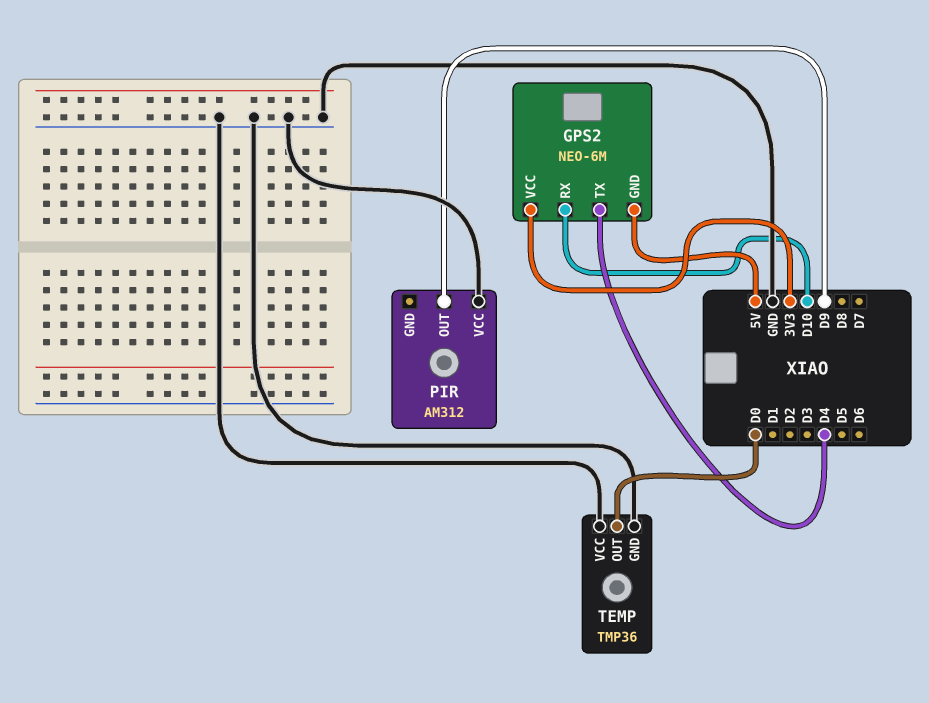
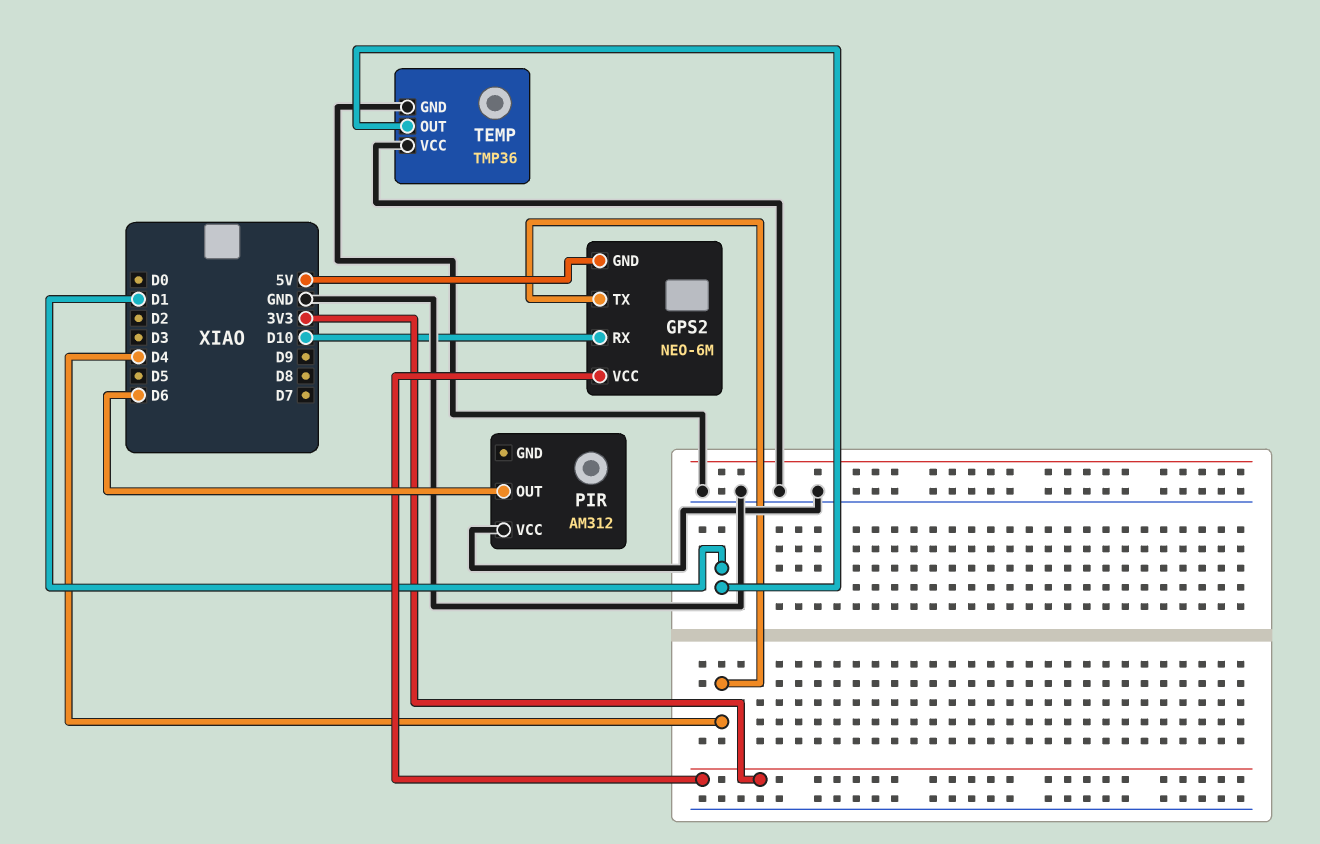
PIR pin OUT: D9 -> D6
TEMP pin OUT: D0 -> D1

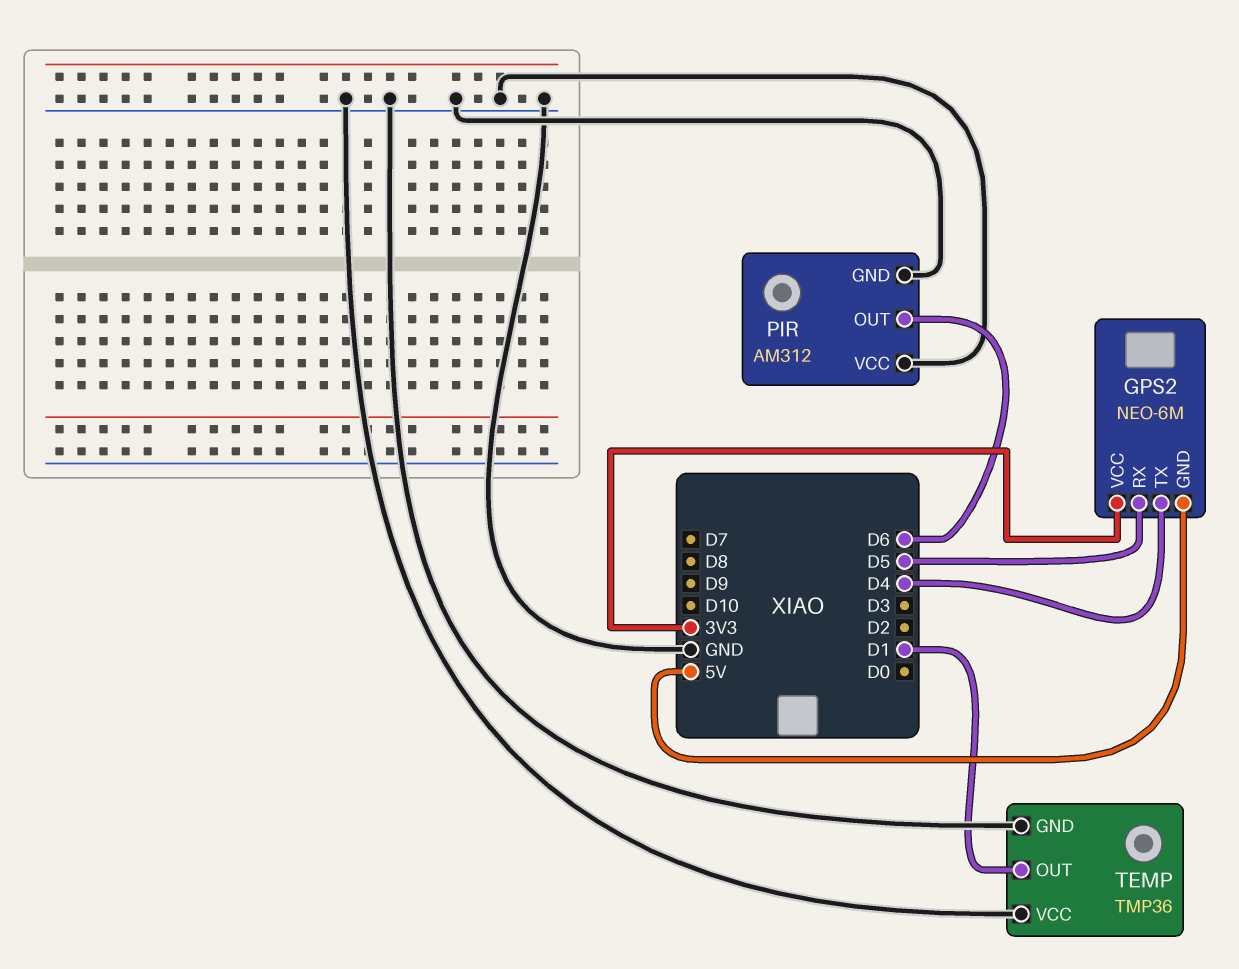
GPS2 pin RX: D10 -> D5
PIR pin GND: none -> GND

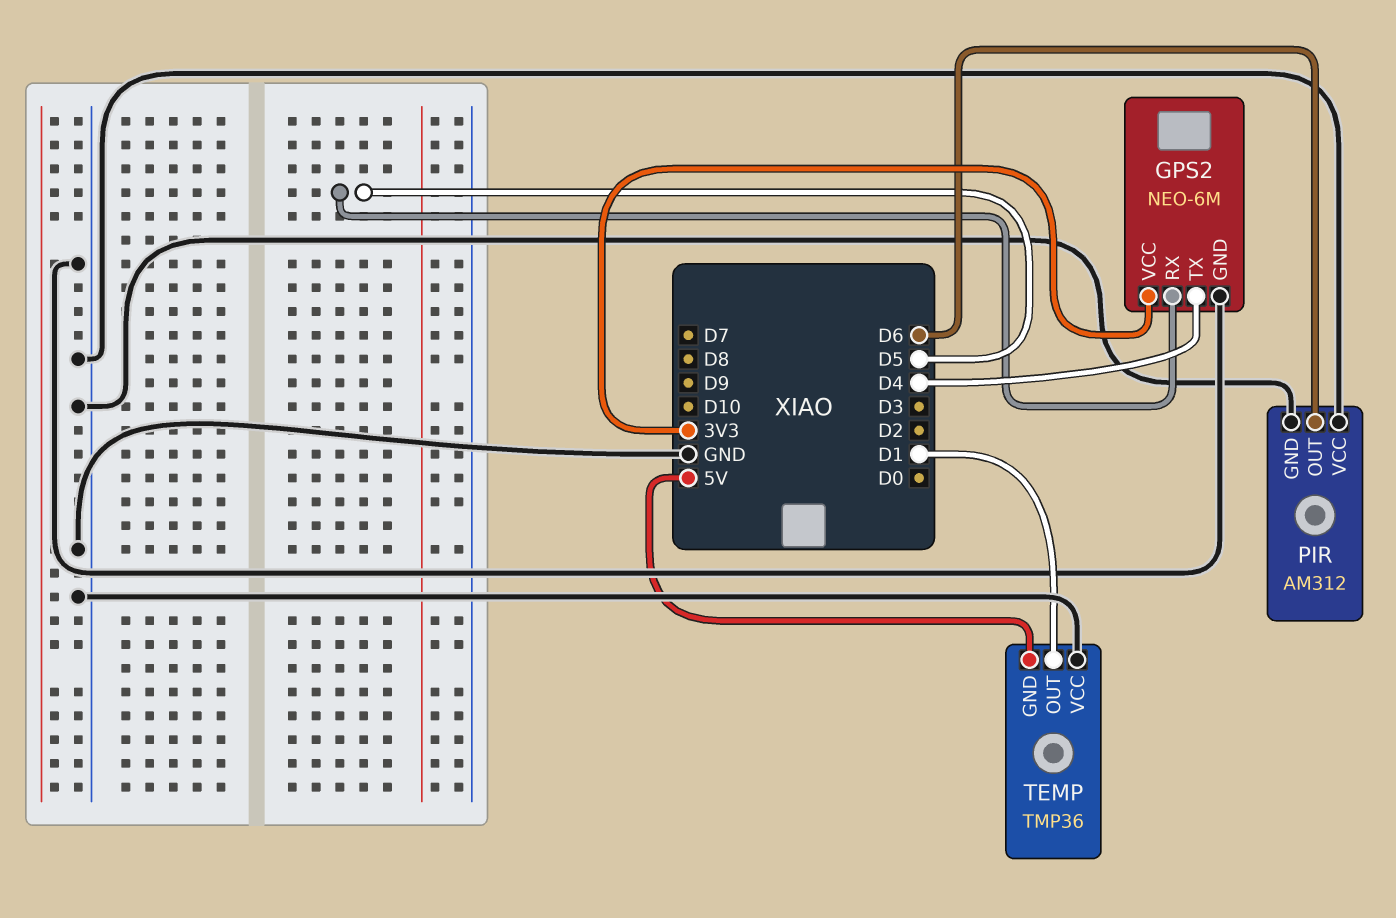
GPS2 pin GND: 5V -> GND
TEMP pin GND: GND -> 5V

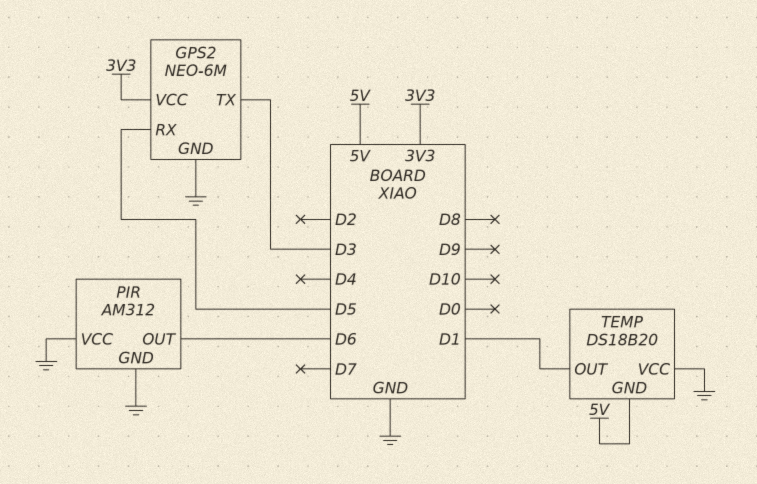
GPS2 pin TX: D4 -> D3
TEMP: TMP36 -> DS18B20

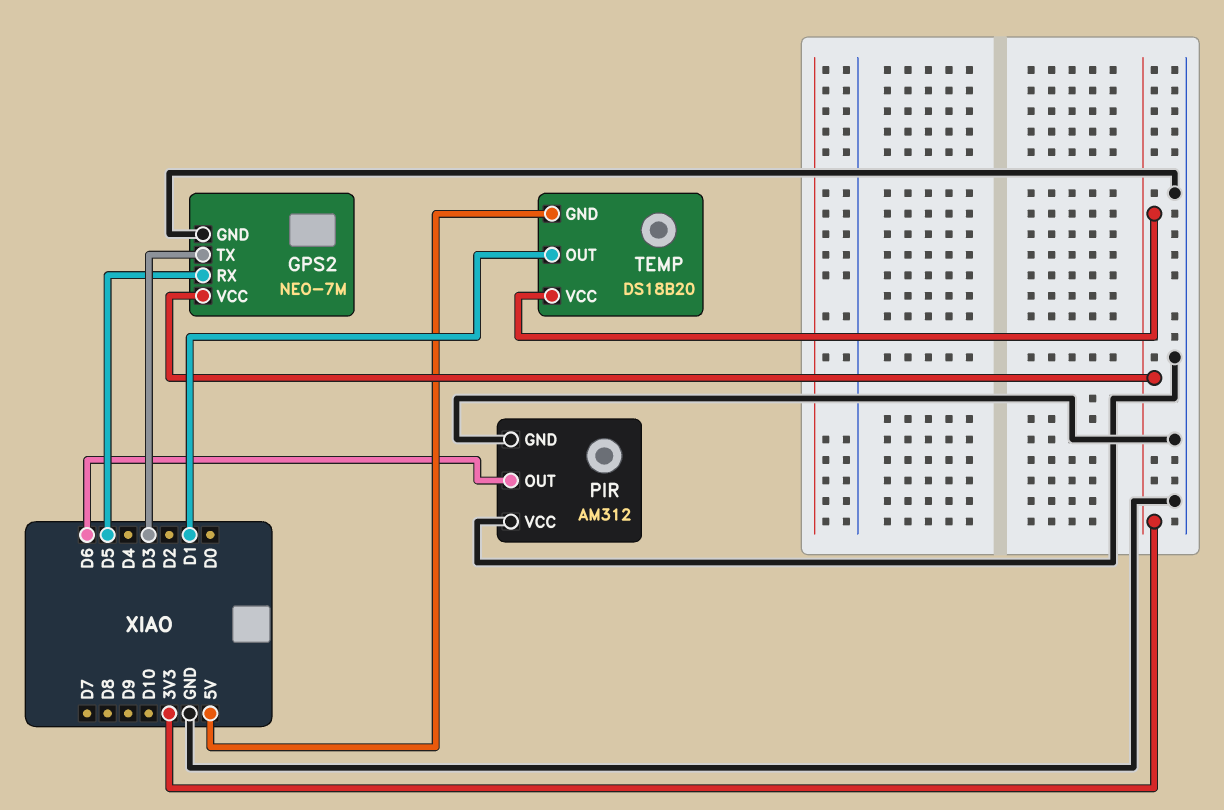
GPS2: NEO-6M -> NEO-7M
TEMP pin VCC: GND -> 3V3

